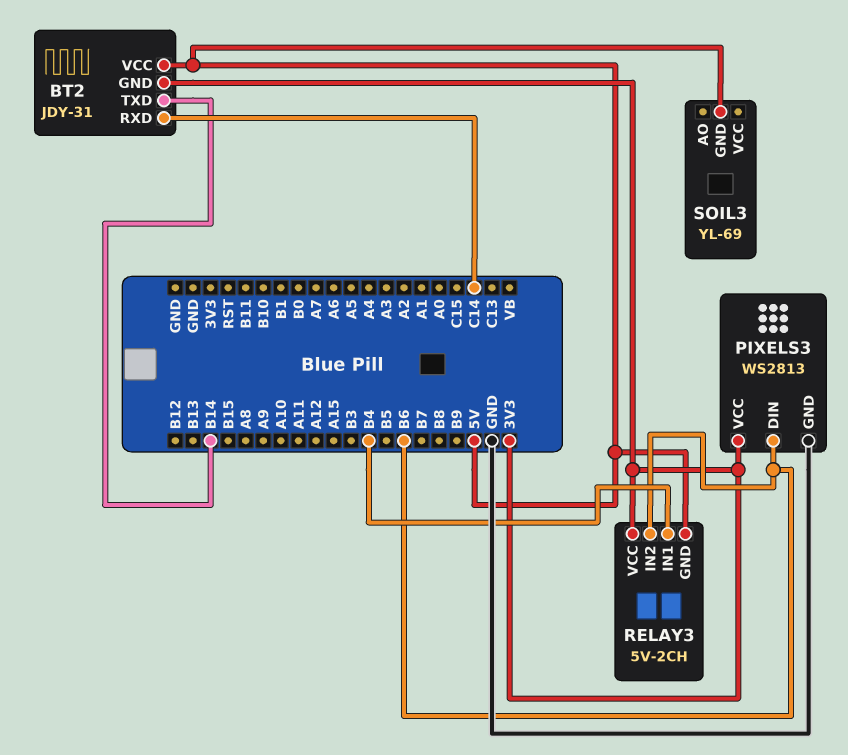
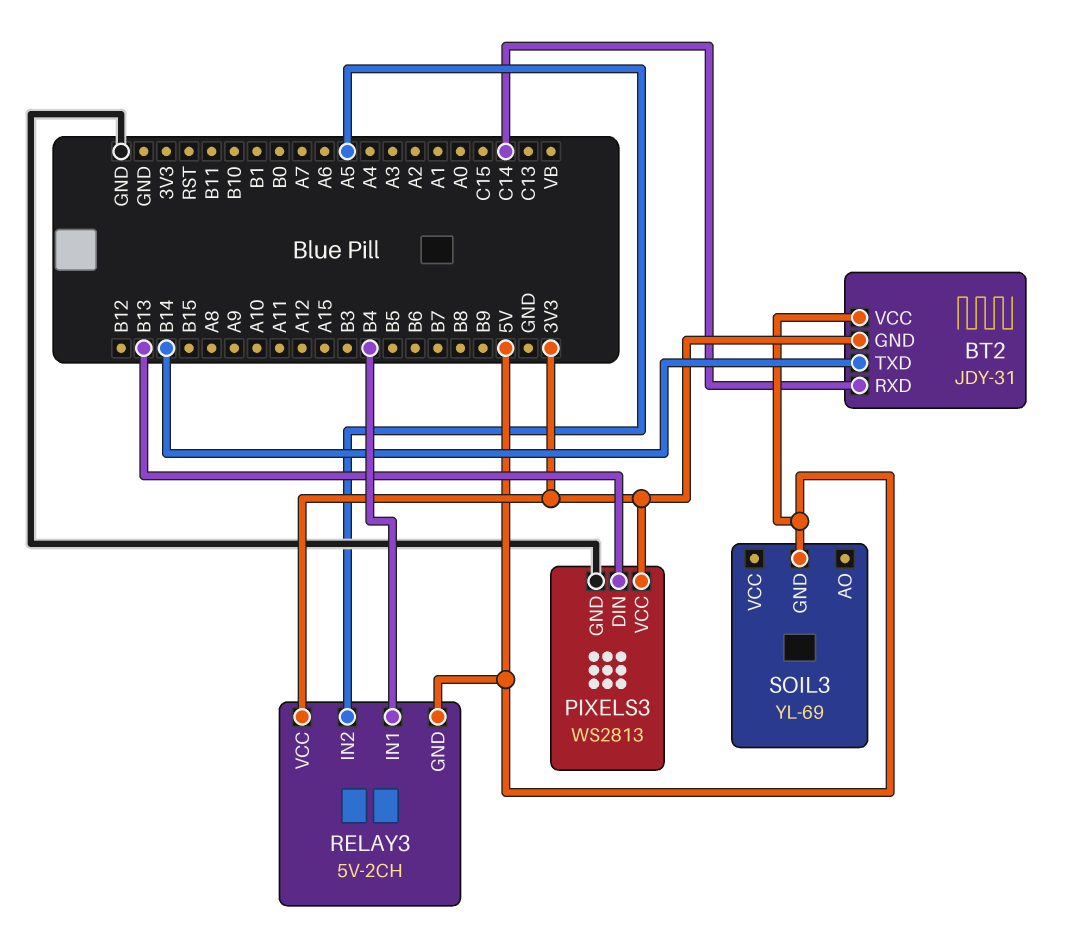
PIXELS3 pin DIN: B6 -> B13
RELAY3 pin IN2: B6 -> A5

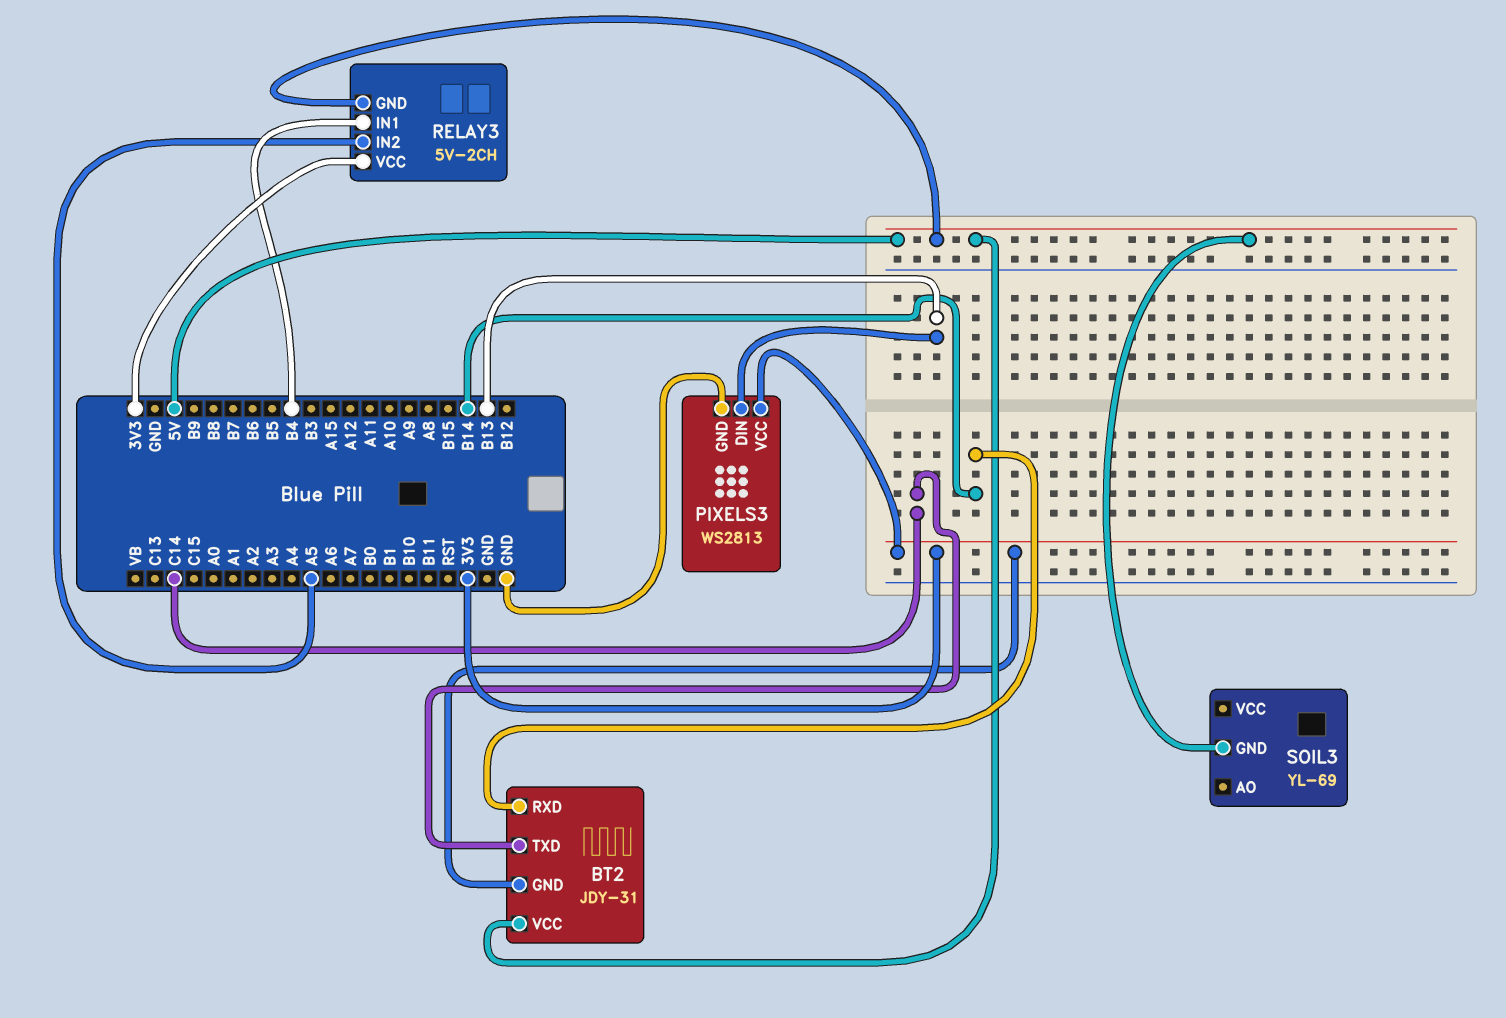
BT2 pin RXD: C14 -> B14
BT2 pin TXD: B14 -> C14

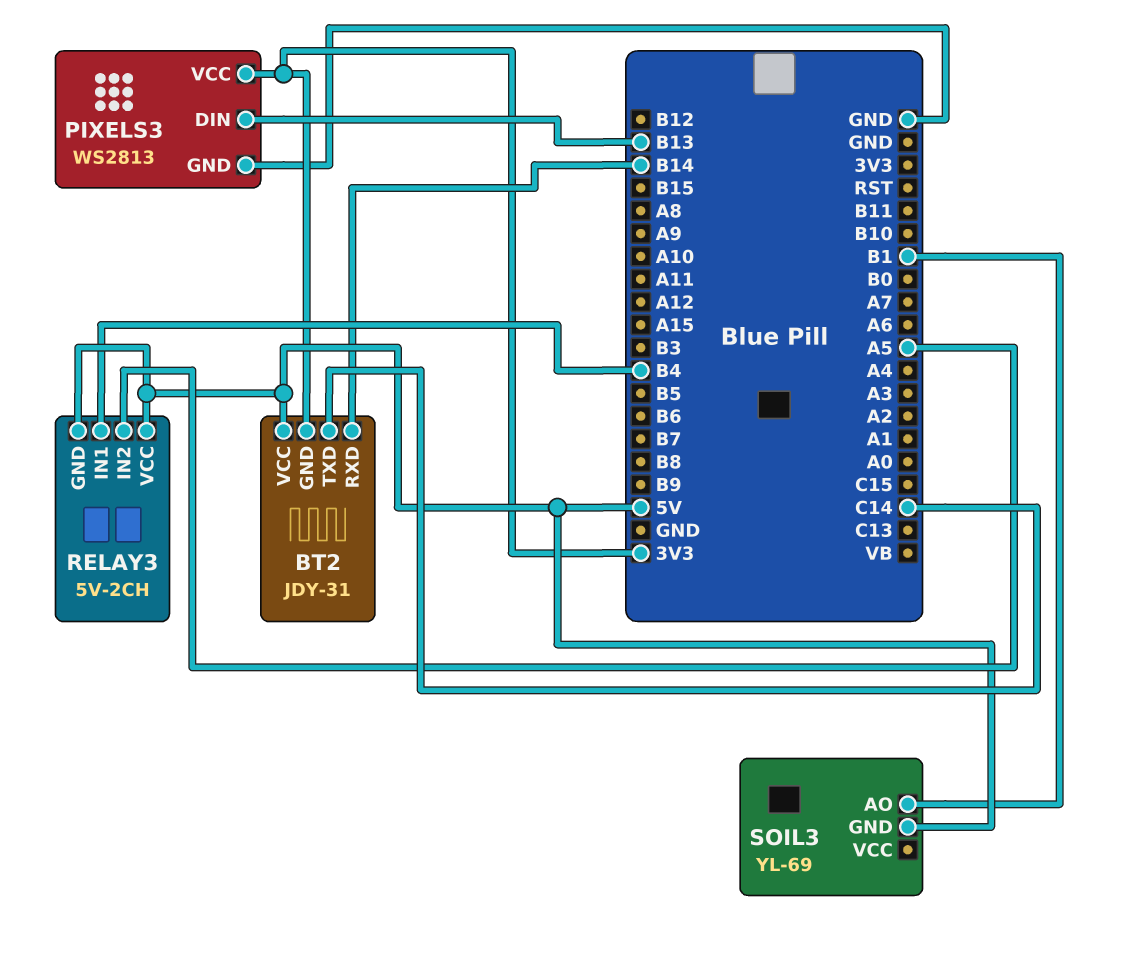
RELAY3 pin VCC: 3V3 -> 5V
SOIL3 pin AO: none -> B1

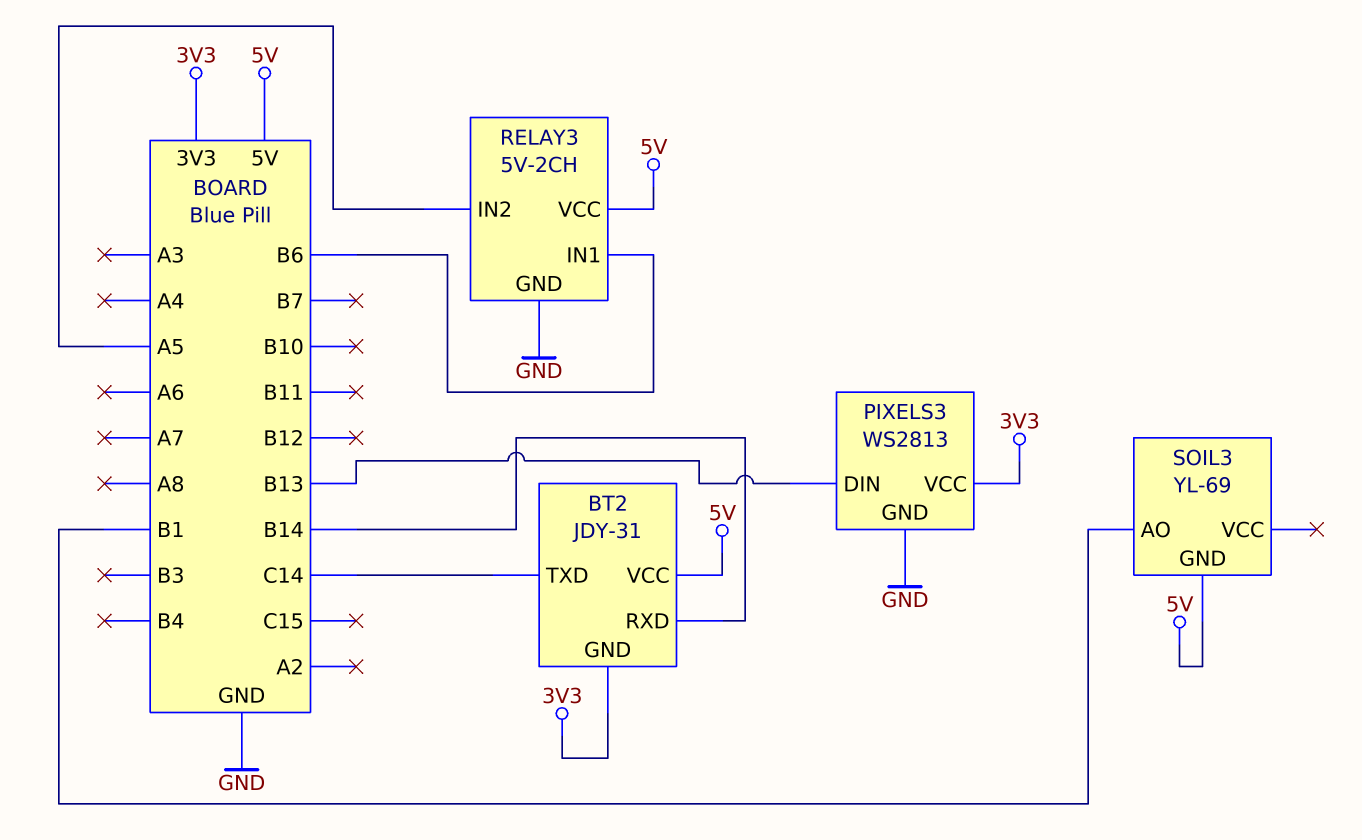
RELAY3 pin GND: 5V -> GND
RELAY3 pin IN1: B4 -> B6

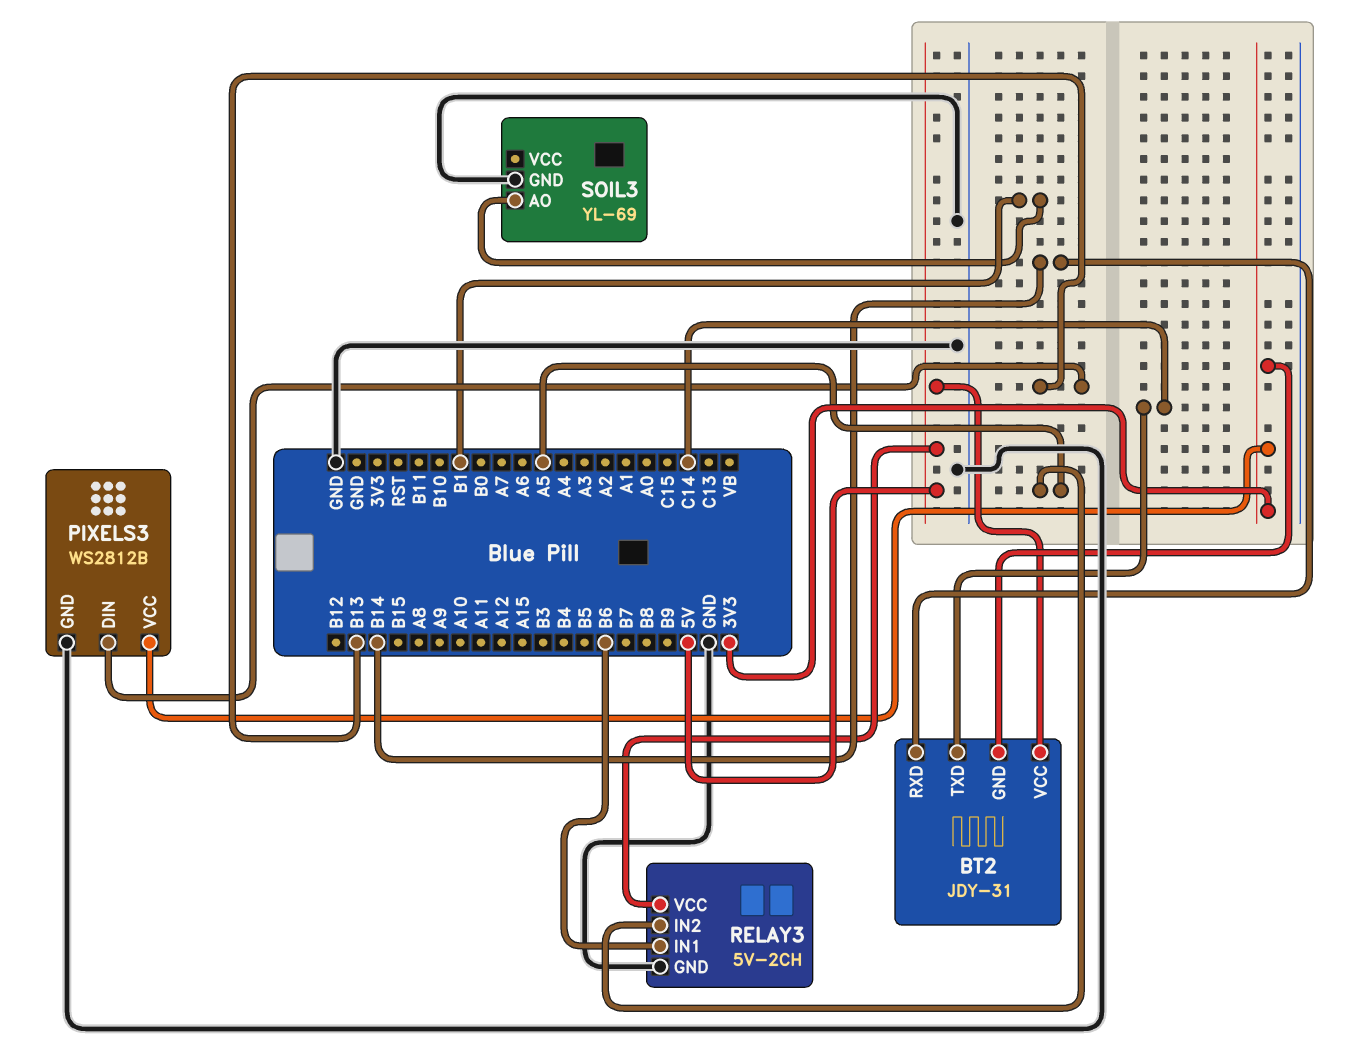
PIXELS3: WS2813 -> WS2812B
SOIL3 pin GND: 5V -> GND

